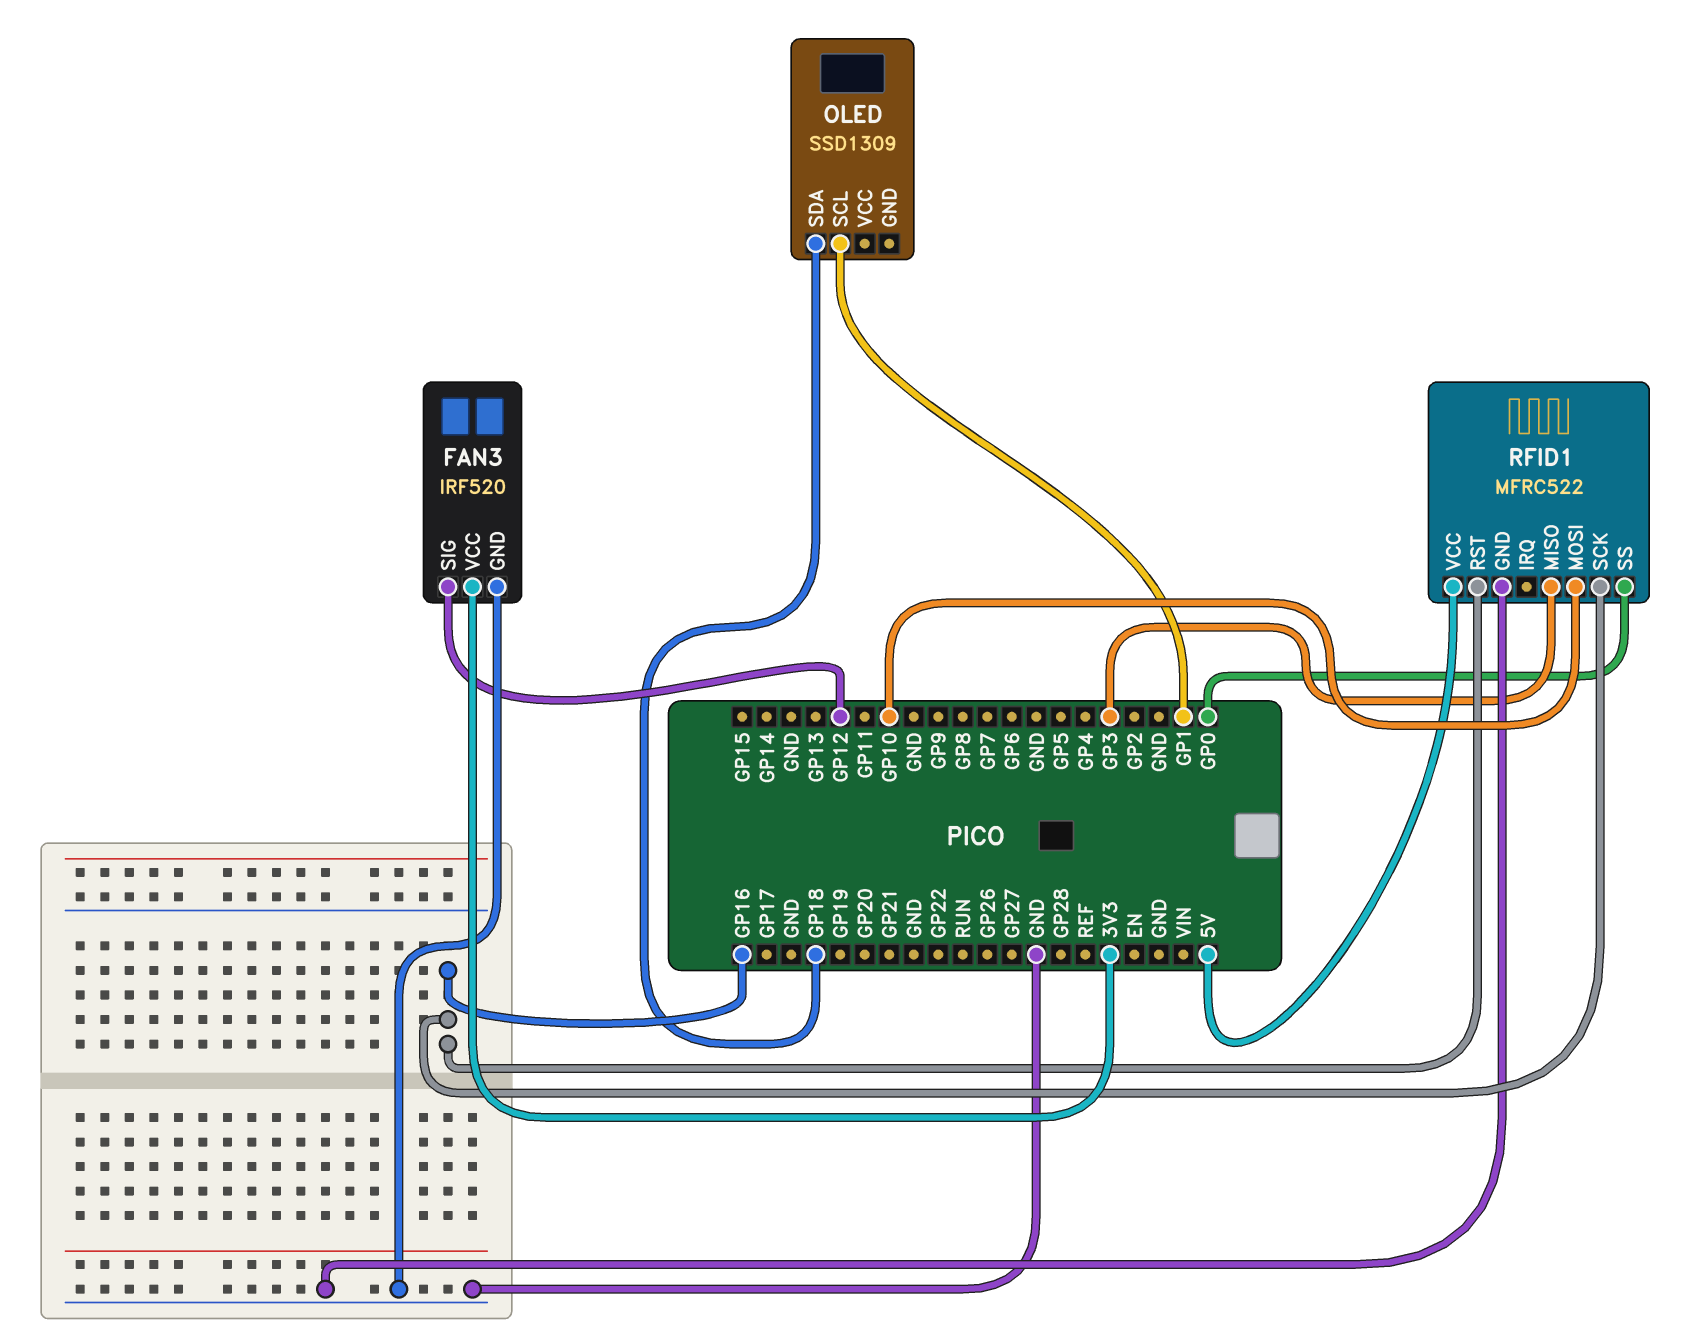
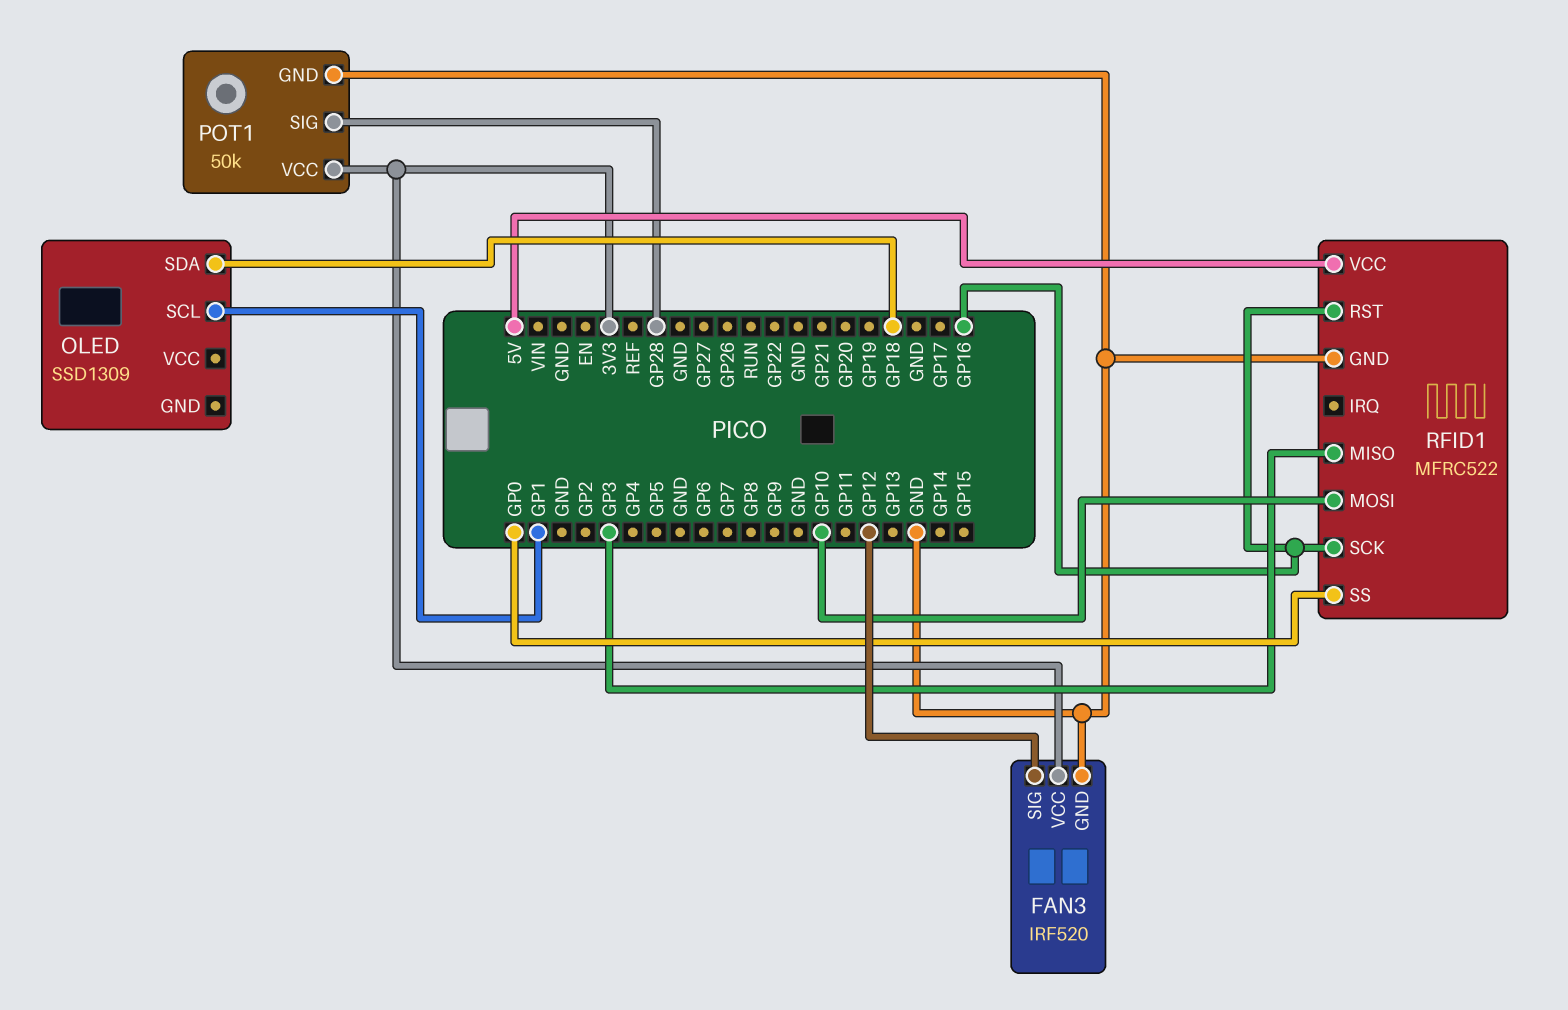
POT1: none -> 50k
POT1 pin GND: none -> GND
POT1 pin SIG: none -> GP28
POT1 pin VCC: none -> 3V3

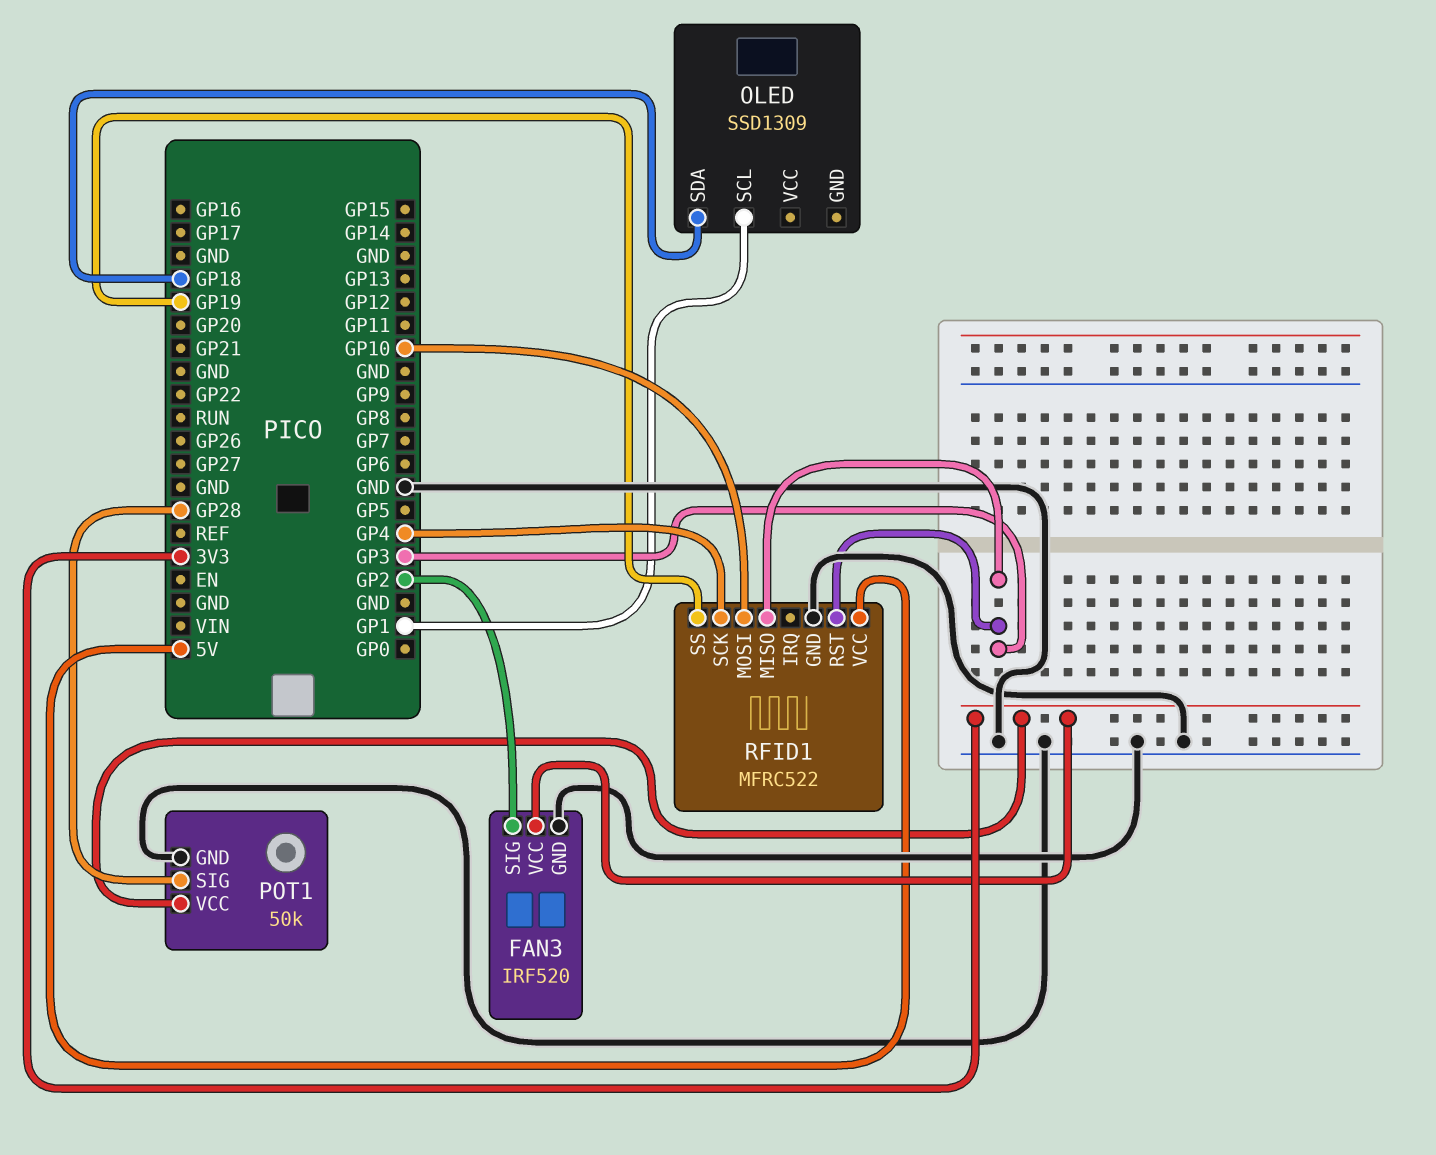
FAN3 pin SIG: GP12 -> GP2
RFID1 pin RST: GP16 -> GP3
RFID1 pin SCK: GP16 -> GP4
RFID1 pin SS: GP0 -> GP19

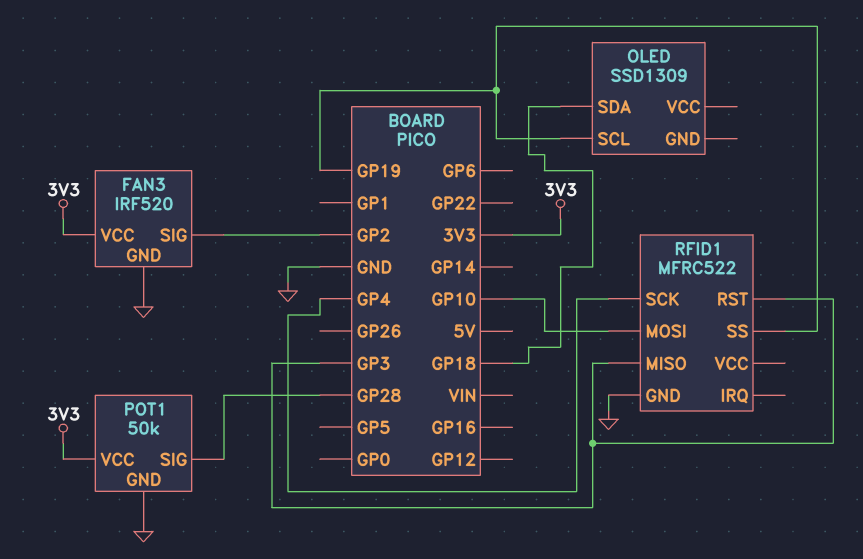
OLED pin SCL: GP1 -> GP19
RFID1 pin VCC: 5V -> none

